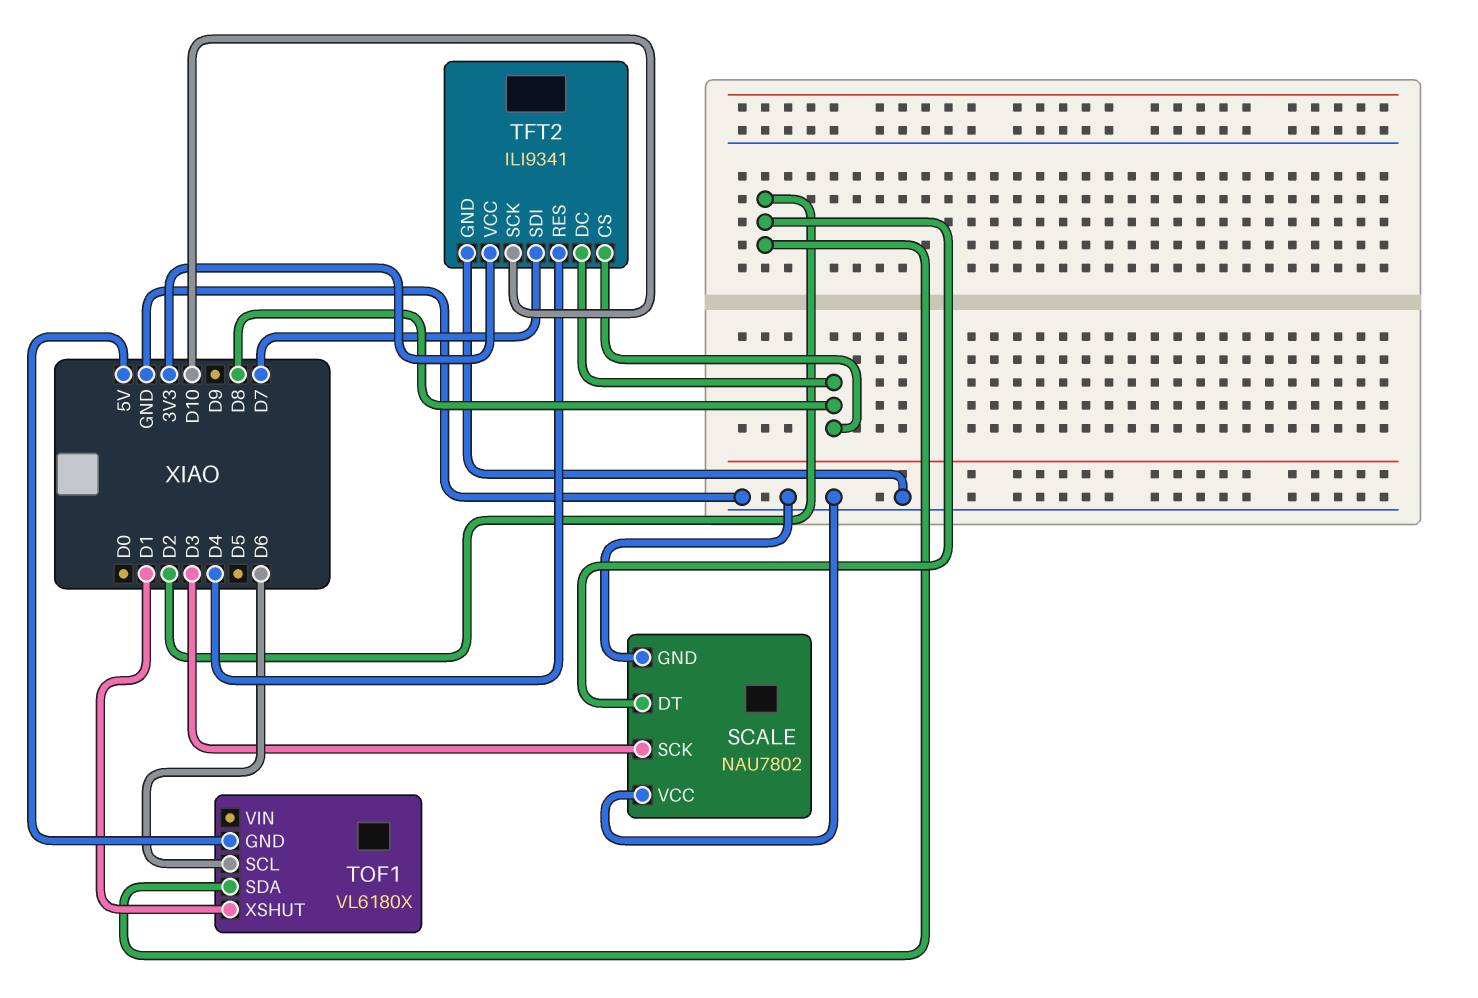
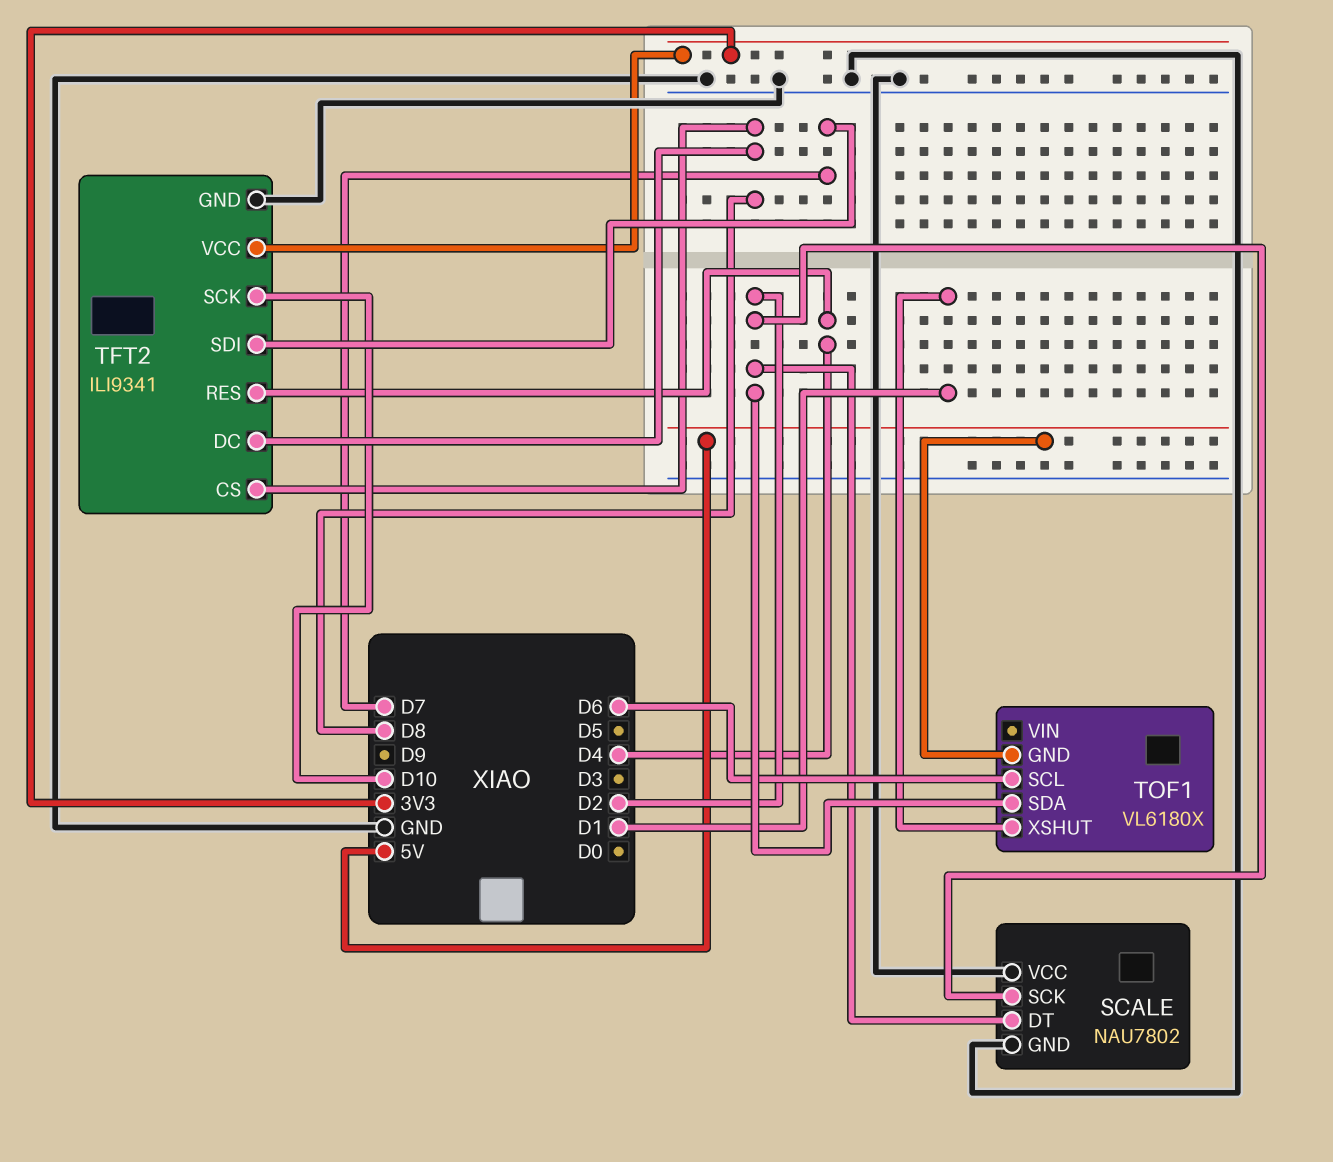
SCALE pin SCK: D3 -> D2

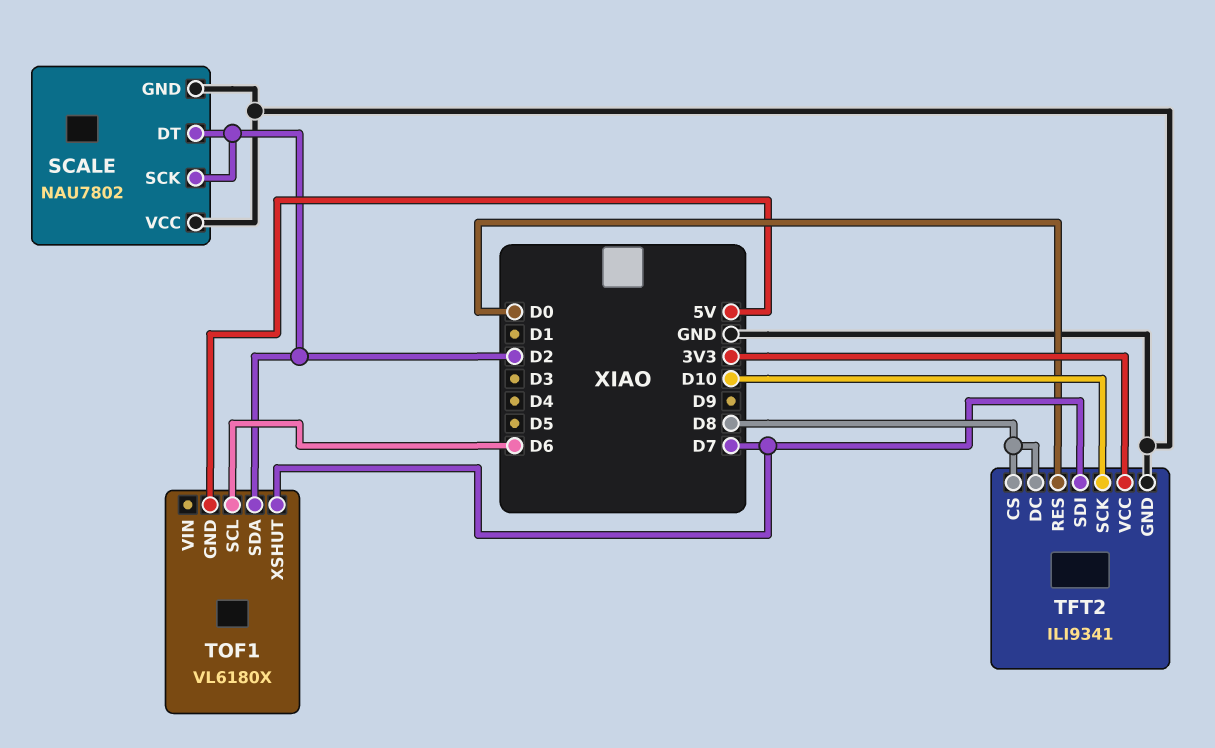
TFT2 pin RES: D4 -> D0
TOF1 pin XSHUT: D1 -> D7

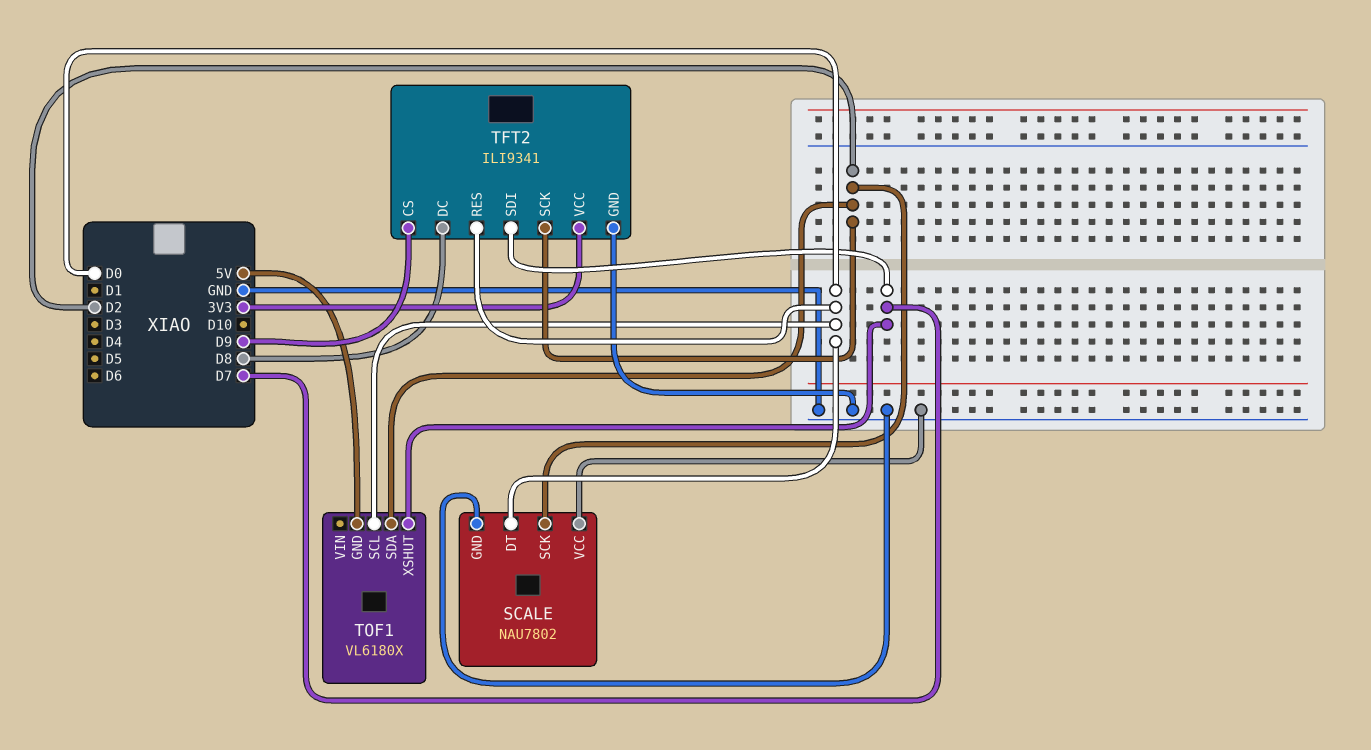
SCALE pin DT: D2 -> D0
TFT2 pin CS: D8 -> D9
TFT2 pin SCK: D10 -> D2
TOF1 pin SCL: D6 -> D0

